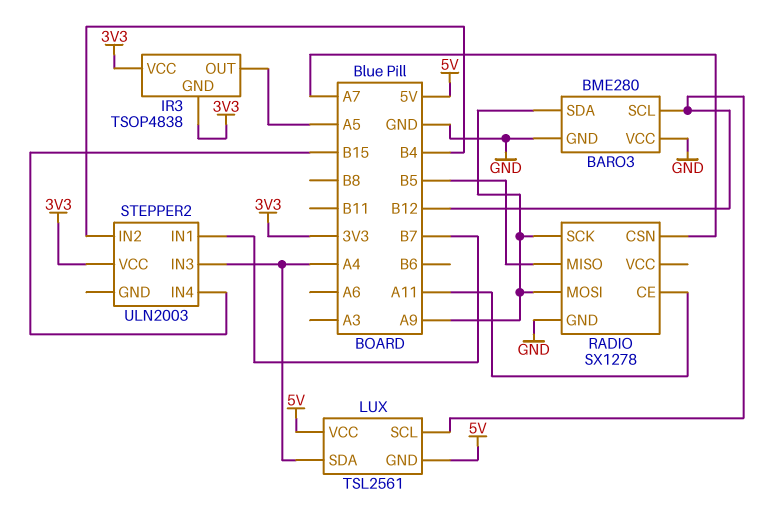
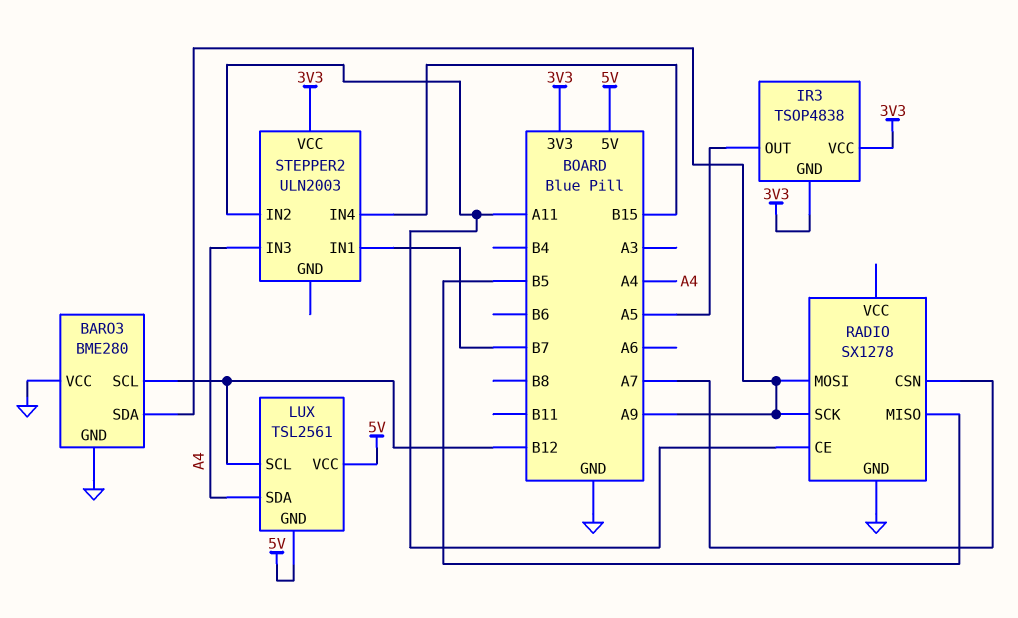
STEPPER2 pin IN2: B4 -> A11

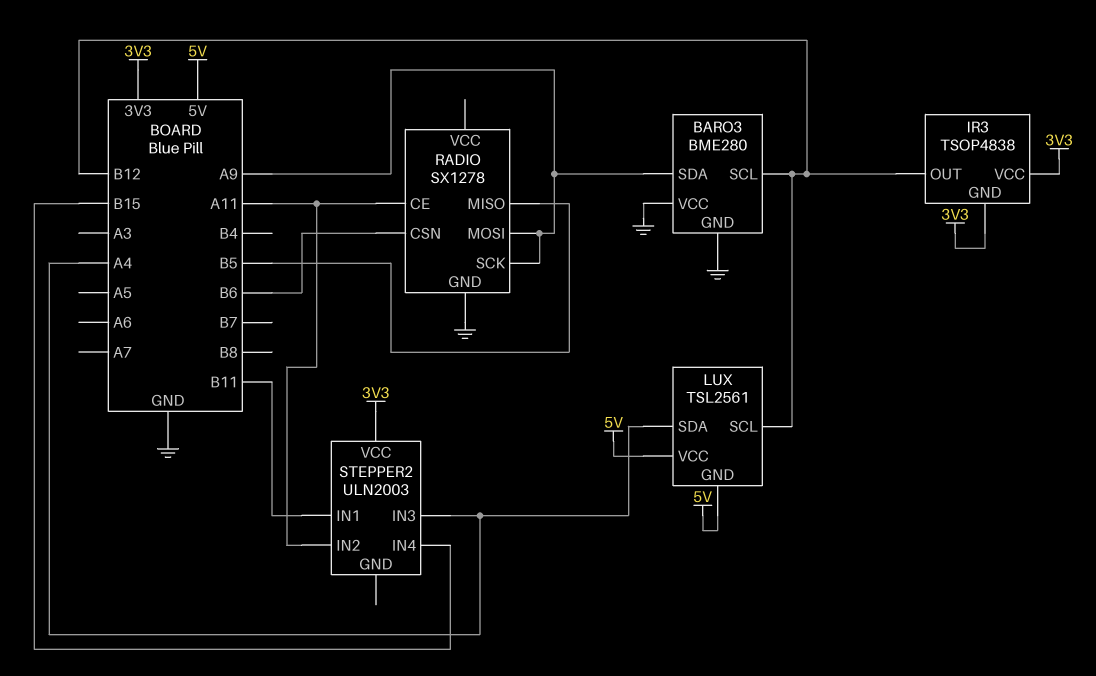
IR3 pin OUT: A5 -> B12
RADIO pin CSN: A7 -> B6
STEPPER2 pin IN1: B7 -> B11

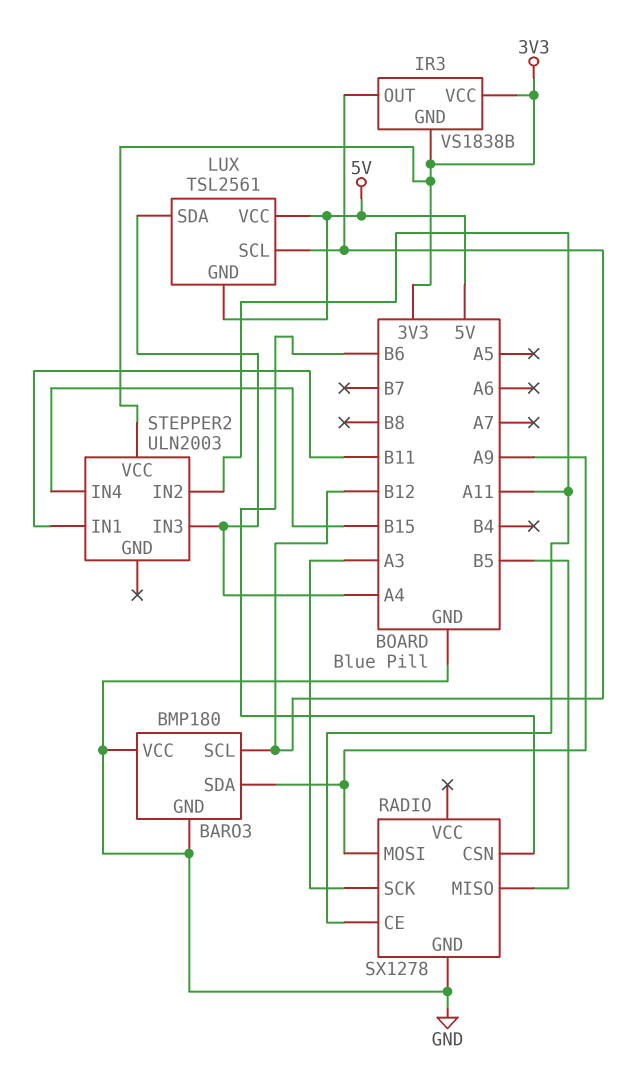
BARO3: BME280 -> BMP180
IR3: TSOP4838 -> VS1838B
RADIO pin SCK: A9 -> A3

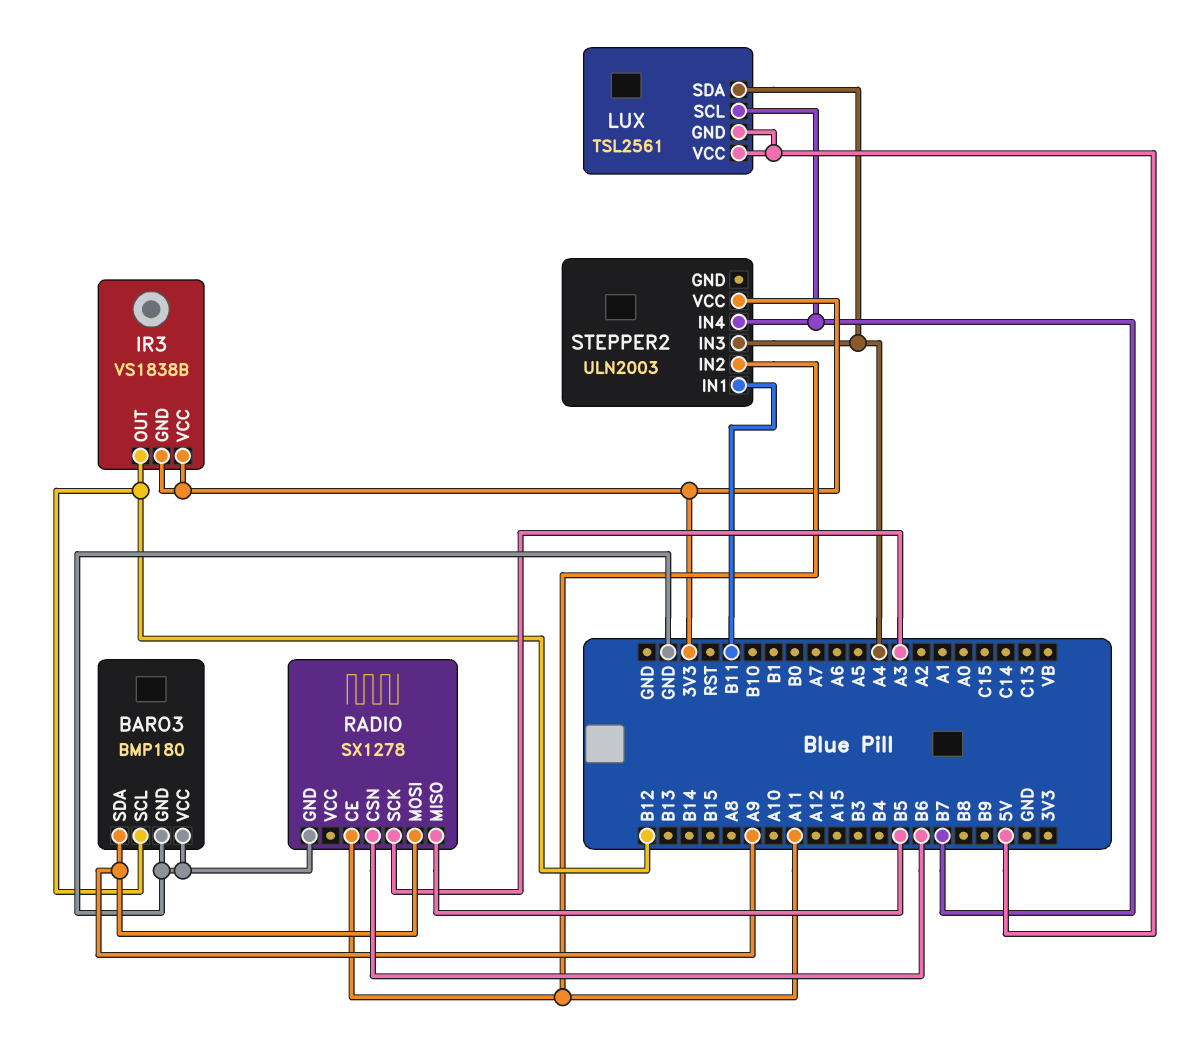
LUX pin SCL: B12 -> B7
STEPPER2 pin IN4: B15 -> B7

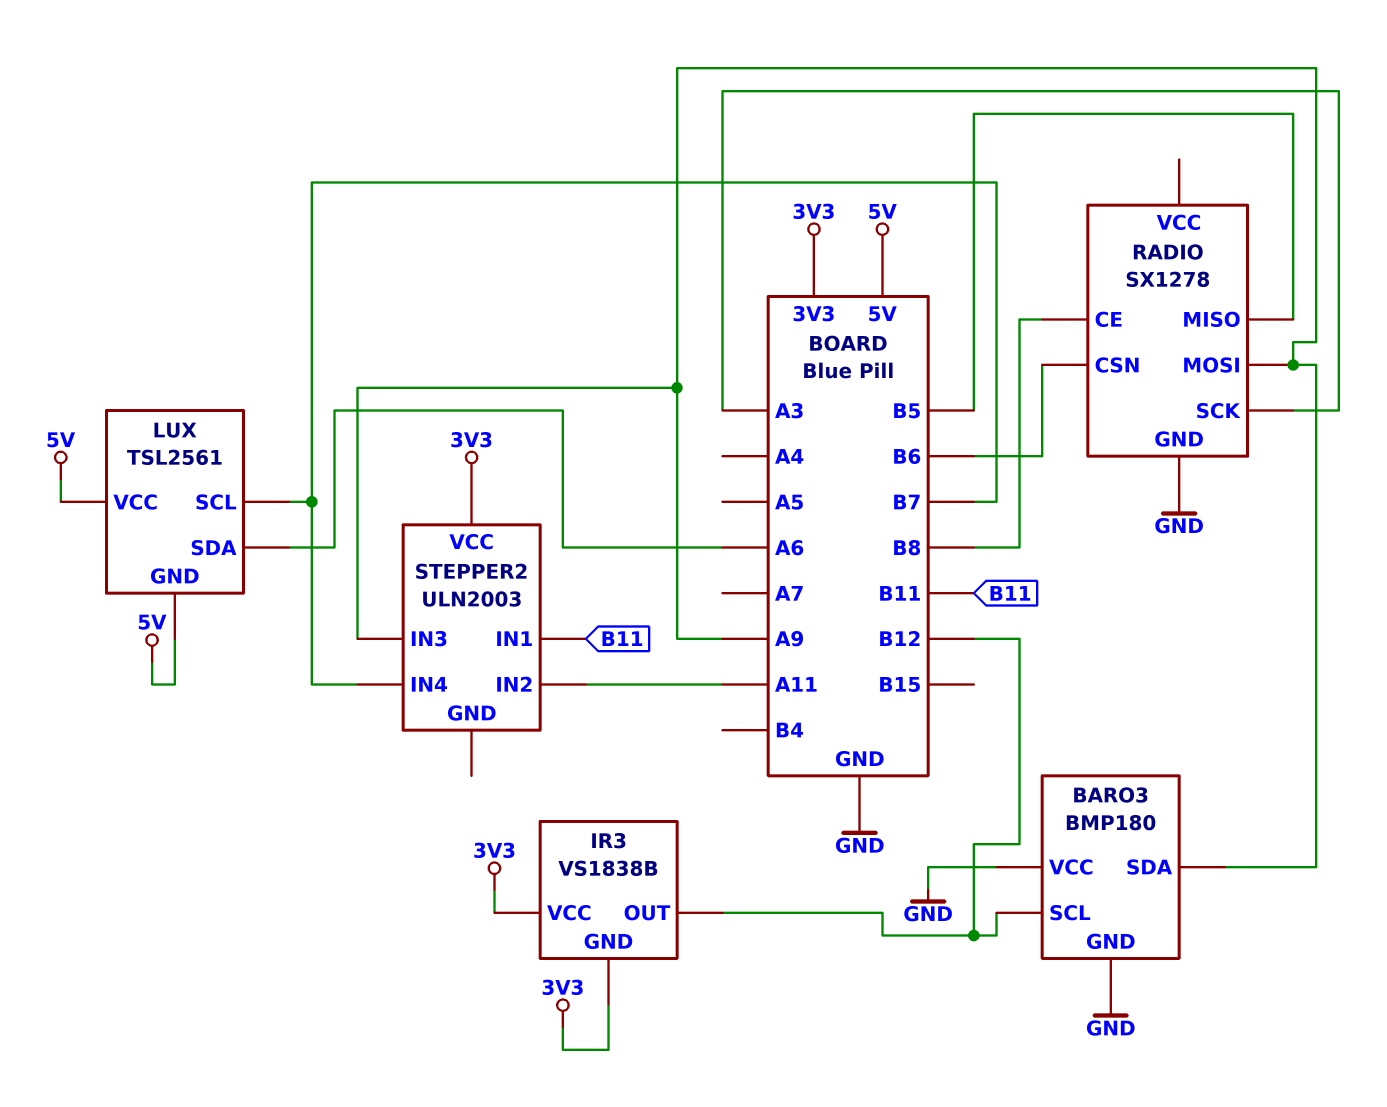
LUX pin SDA: A4 -> A6
RADIO pin CE: A11 -> B8
STEPPER2 pin IN3: A4 -> A9

